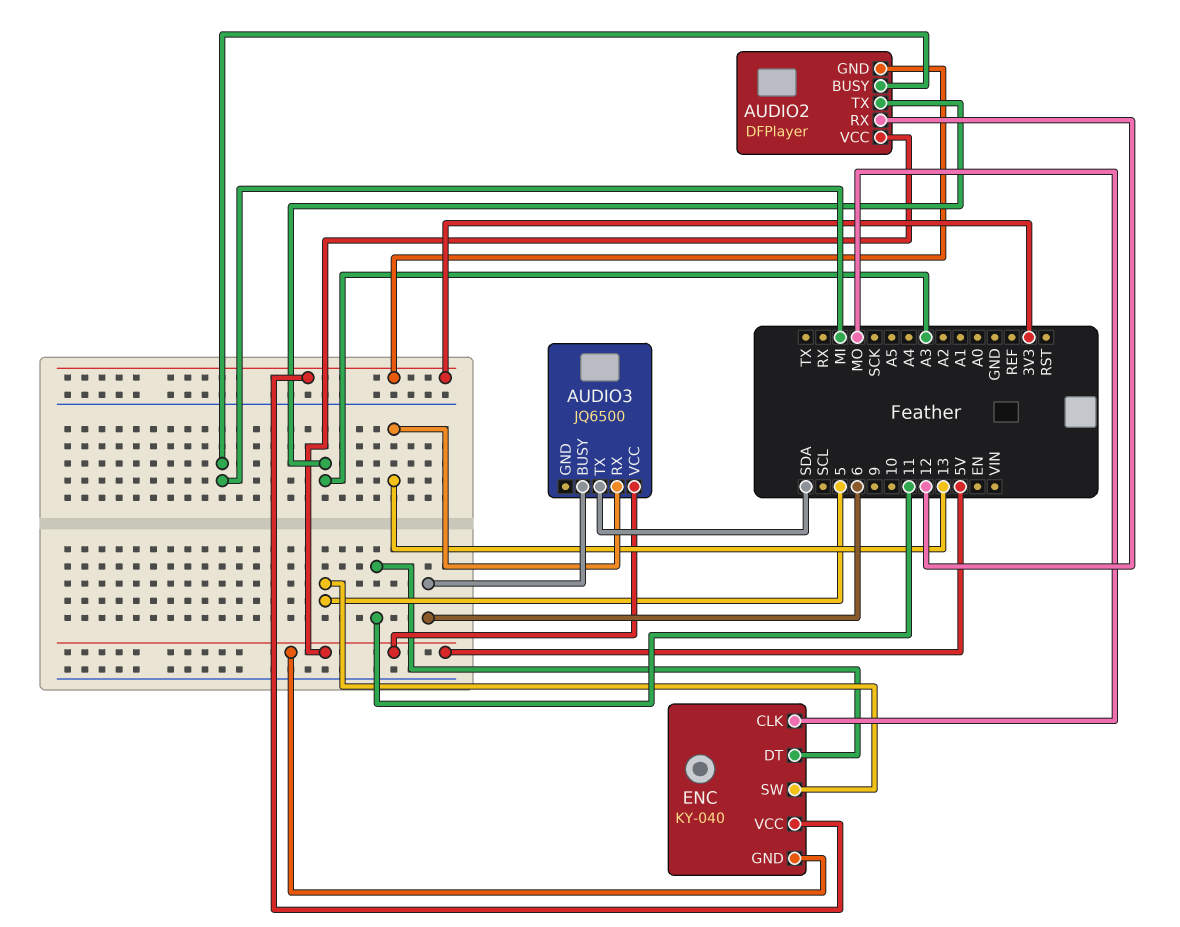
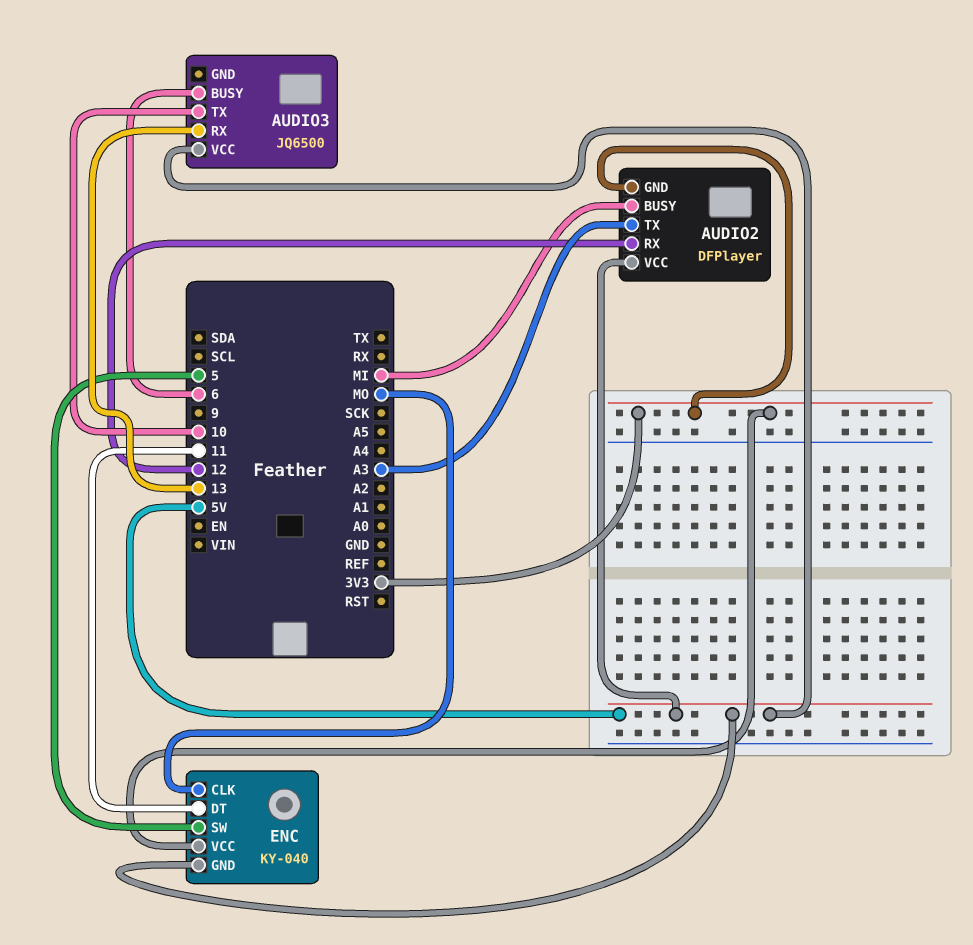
AUDIO3 pin TX: SDA -> 10

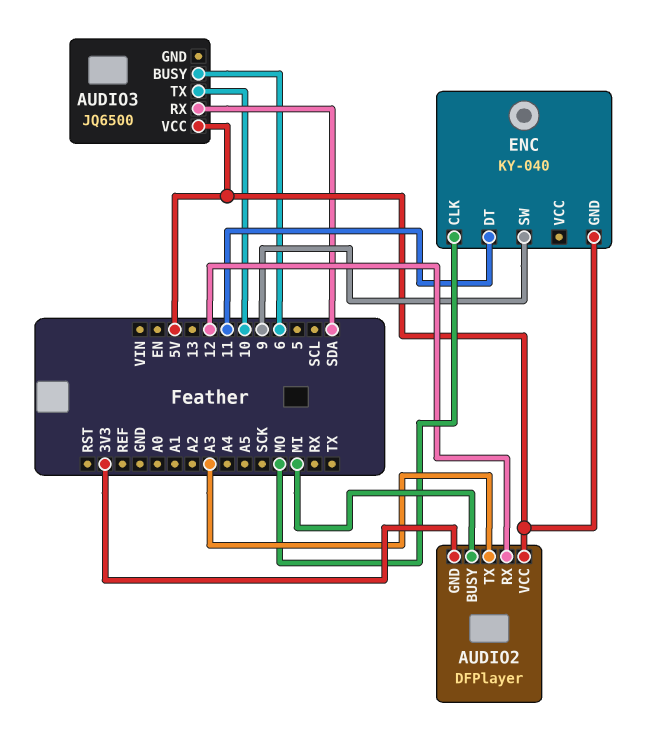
AUDIO3 pin RX: 13 -> SDA
ENC pin SW: 5 -> 9
ENC pin VCC: 3V3 -> none

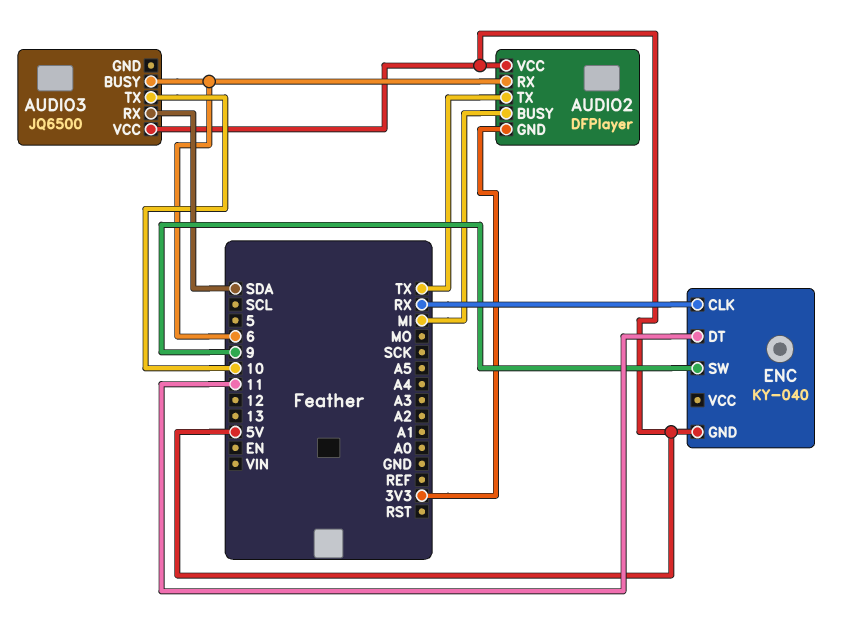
AUDIO2 pin RX: 12 -> 6
AUDIO2 pin TX: A3 -> TX
ENC pin CLK: MO -> RX

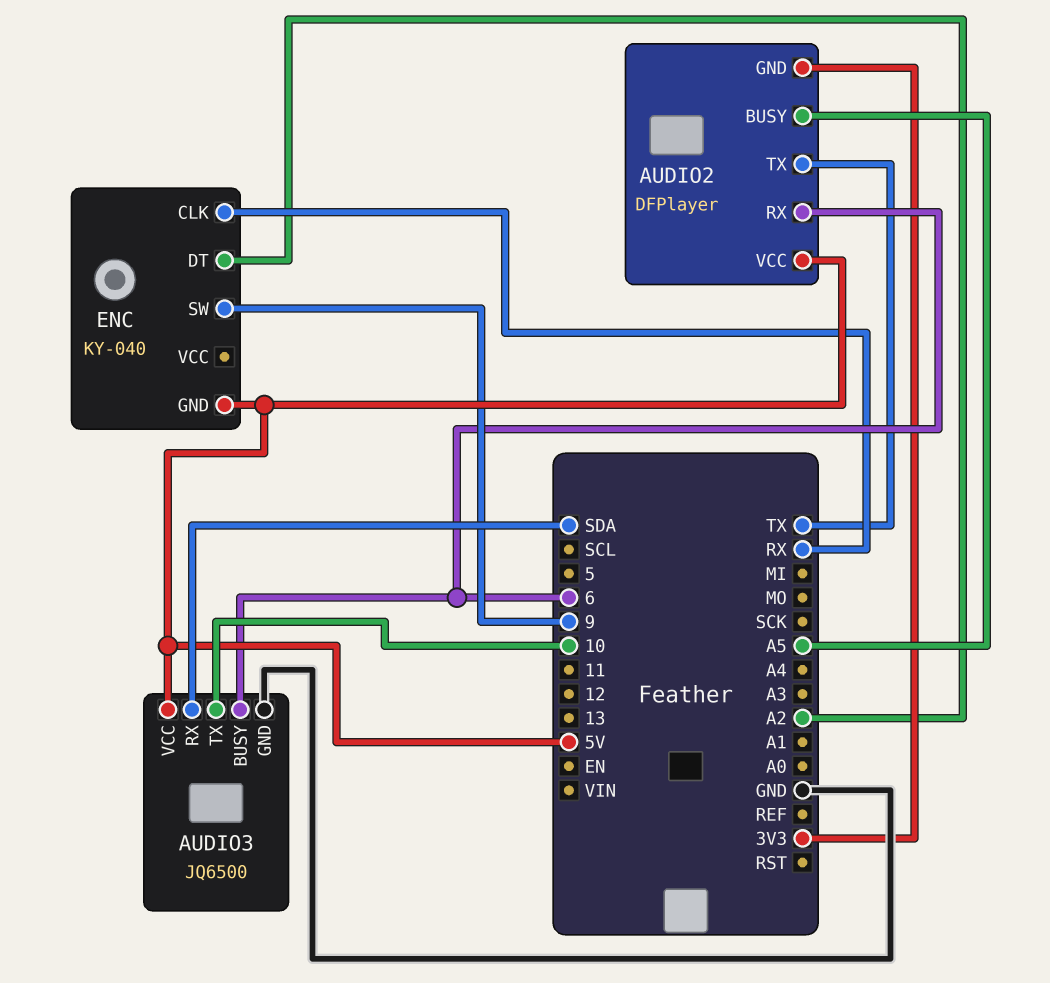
AUDIO2 pin BUSY: MI -> A5
AUDIO3 pin GND: none -> GND
ENC pin DT: 11 -> A2

